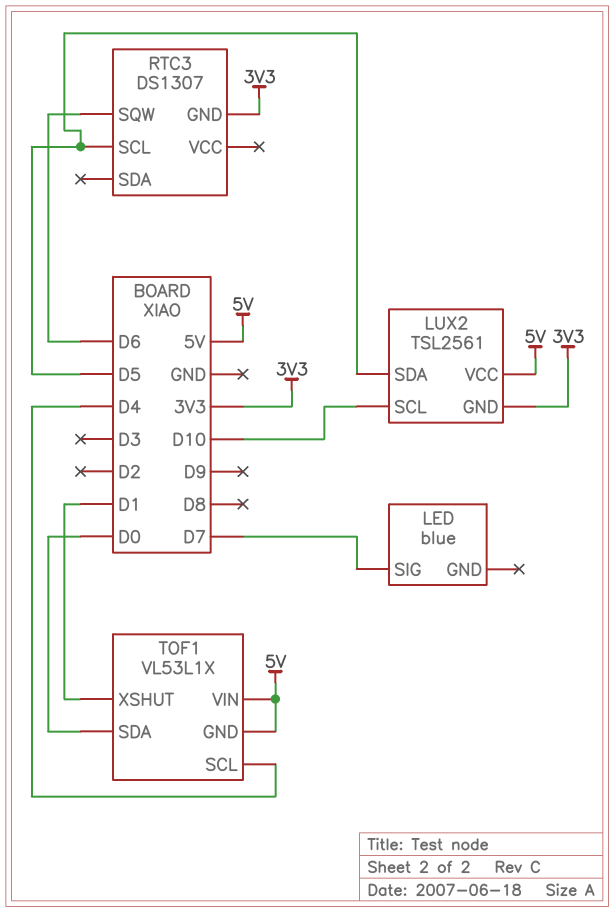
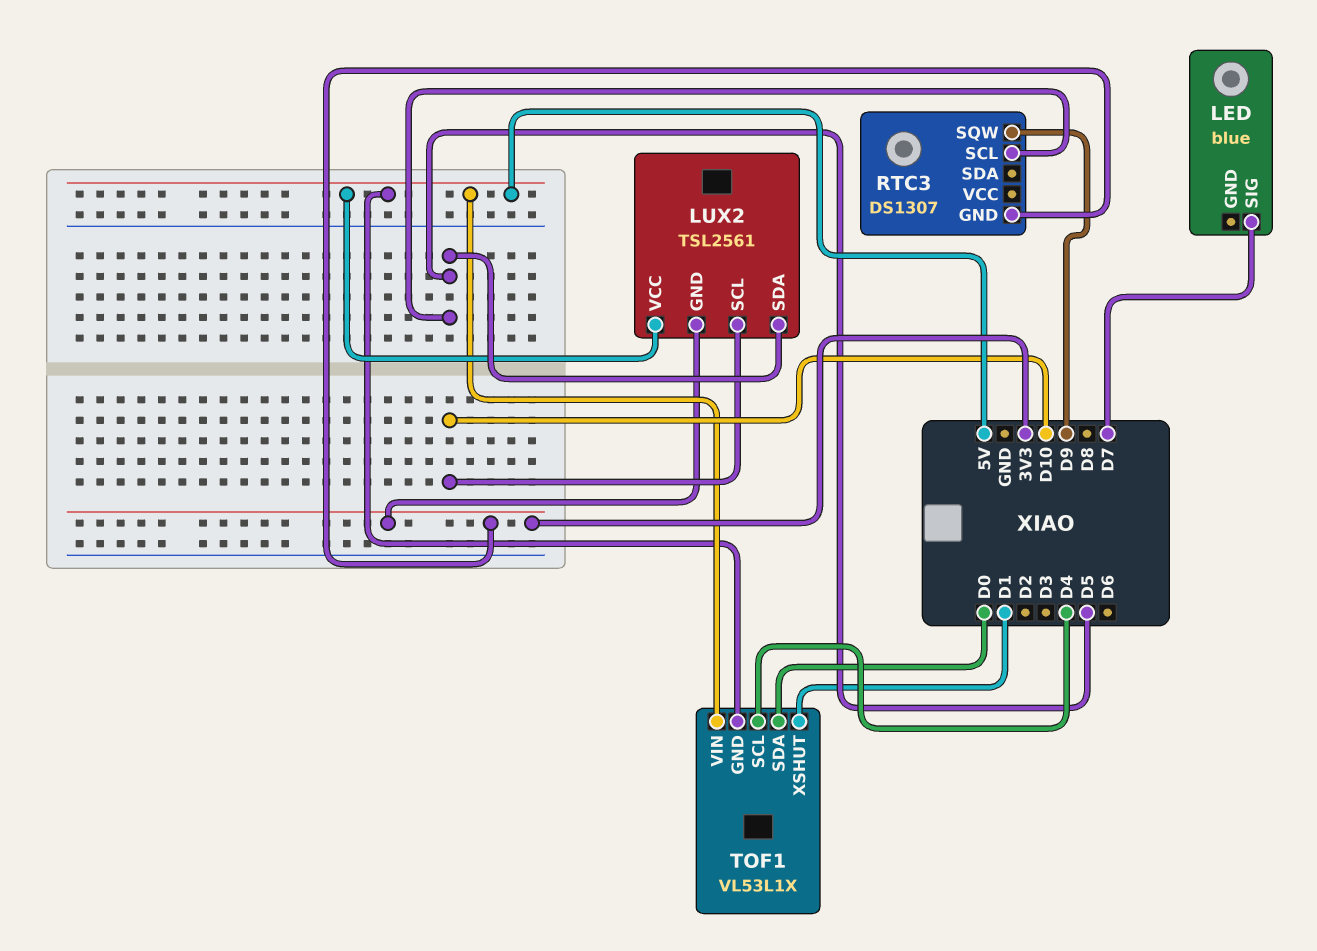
RTC3 pin SQW: D6 -> D9

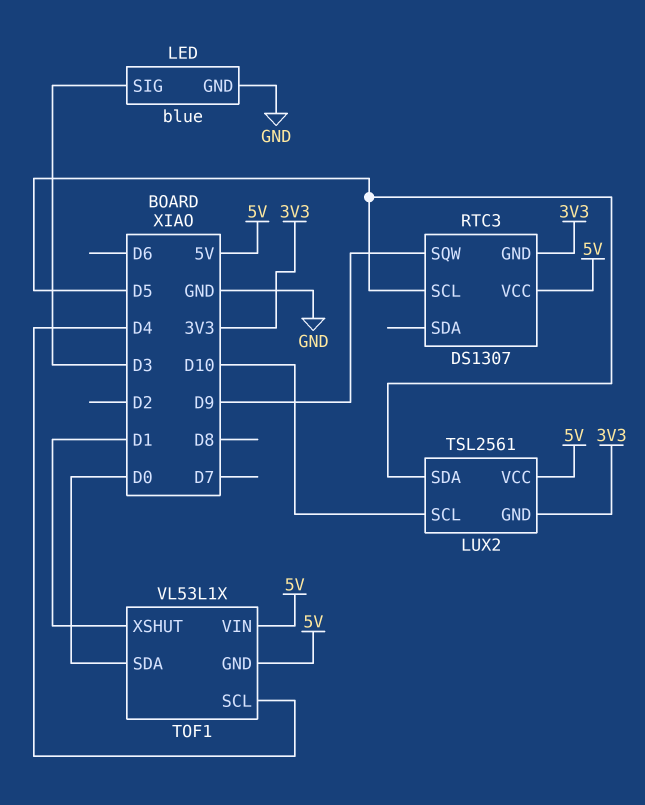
LED pin GND: none -> GND
LED pin SIG: D7 -> D3
RTC3 pin VCC: none -> 5V

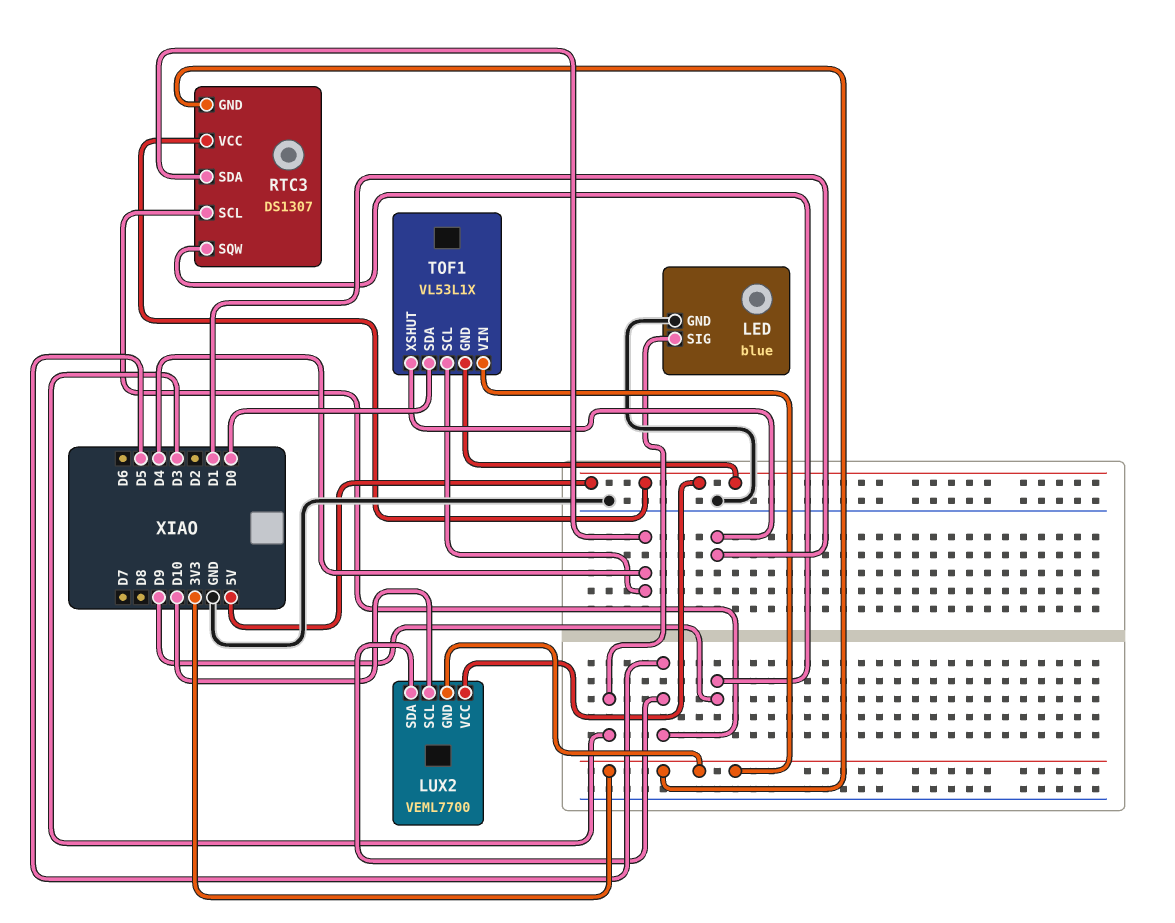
LUX2: TSL2561 -> VEML7700
RTC3 pin SDA: none -> D4
TOF1 pin VIN: 5V -> 3V3

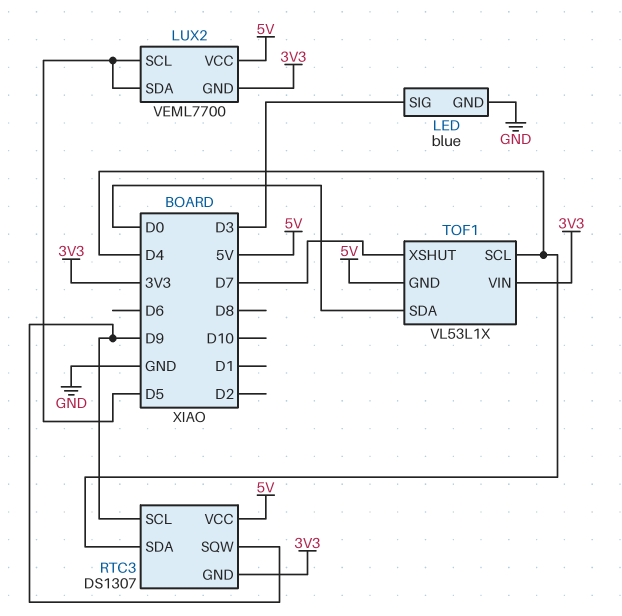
LUX2 pin SCL: D10 -> D5
RTC3 pin SCL: D5 -> D9
TOF1 pin XSHUT: D1 -> D7

